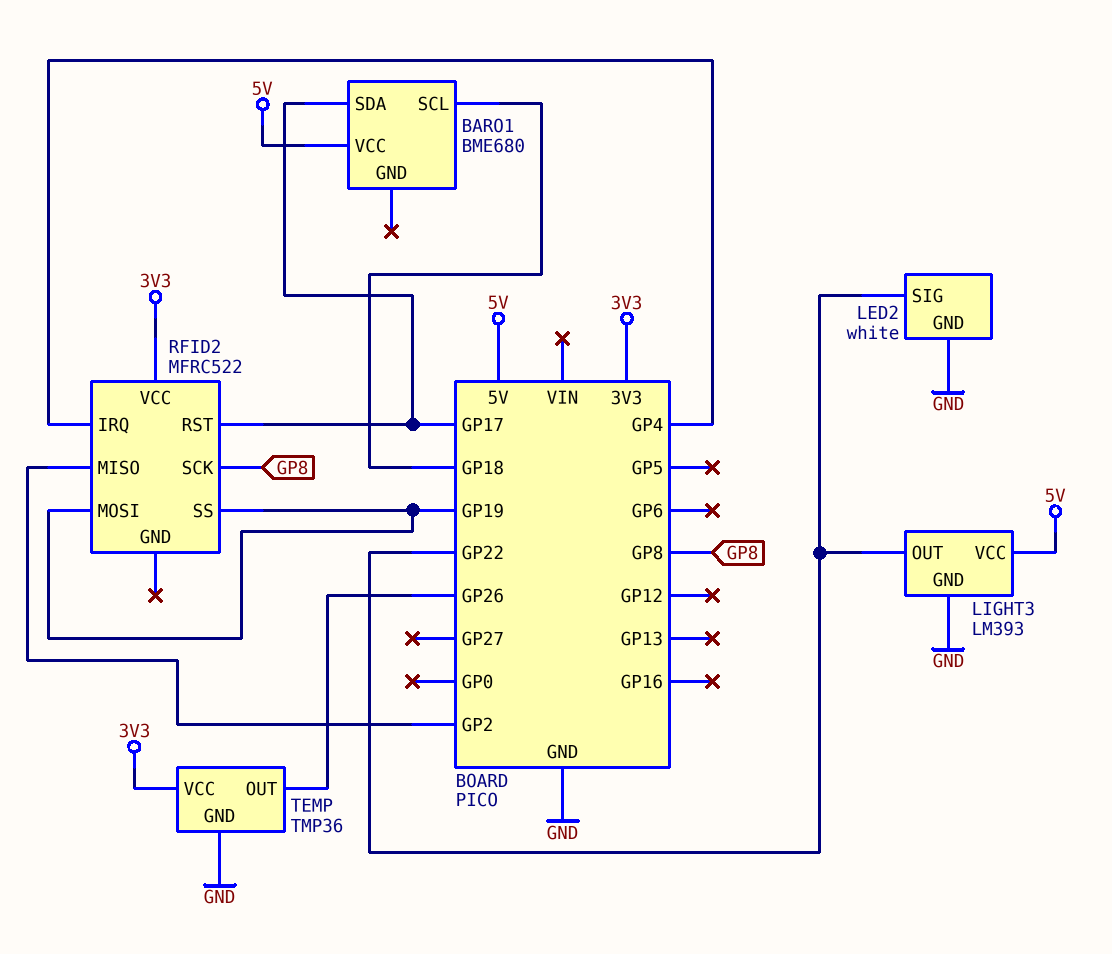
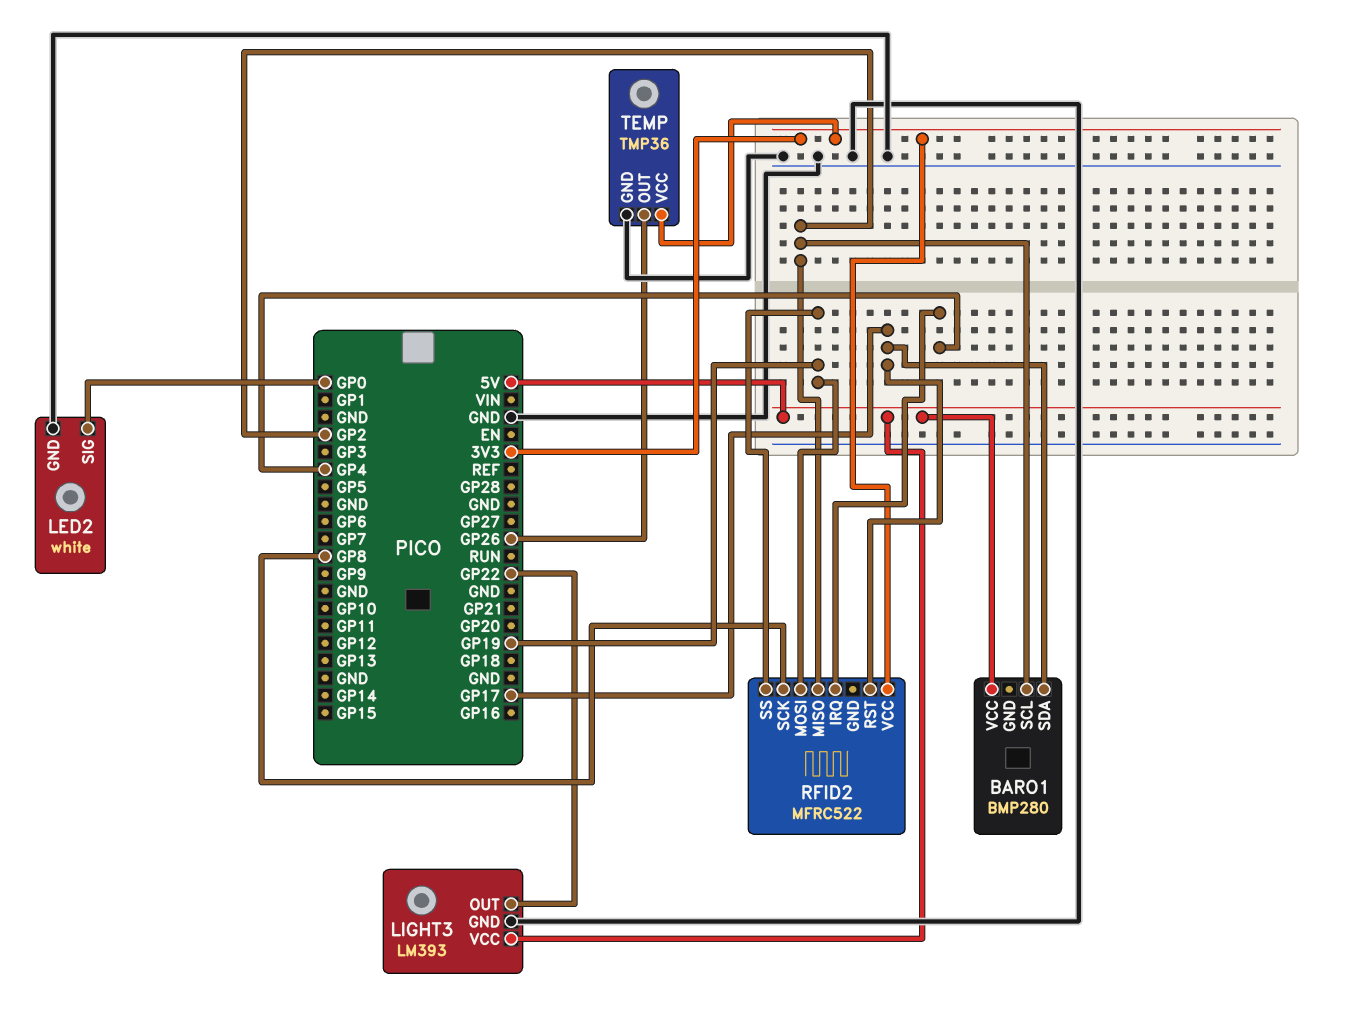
BARO1: BME680 -> BMP280
BARO1 pin SCL: GP18 -> GP2
LED2 pin SIG: GP22 -> GP0

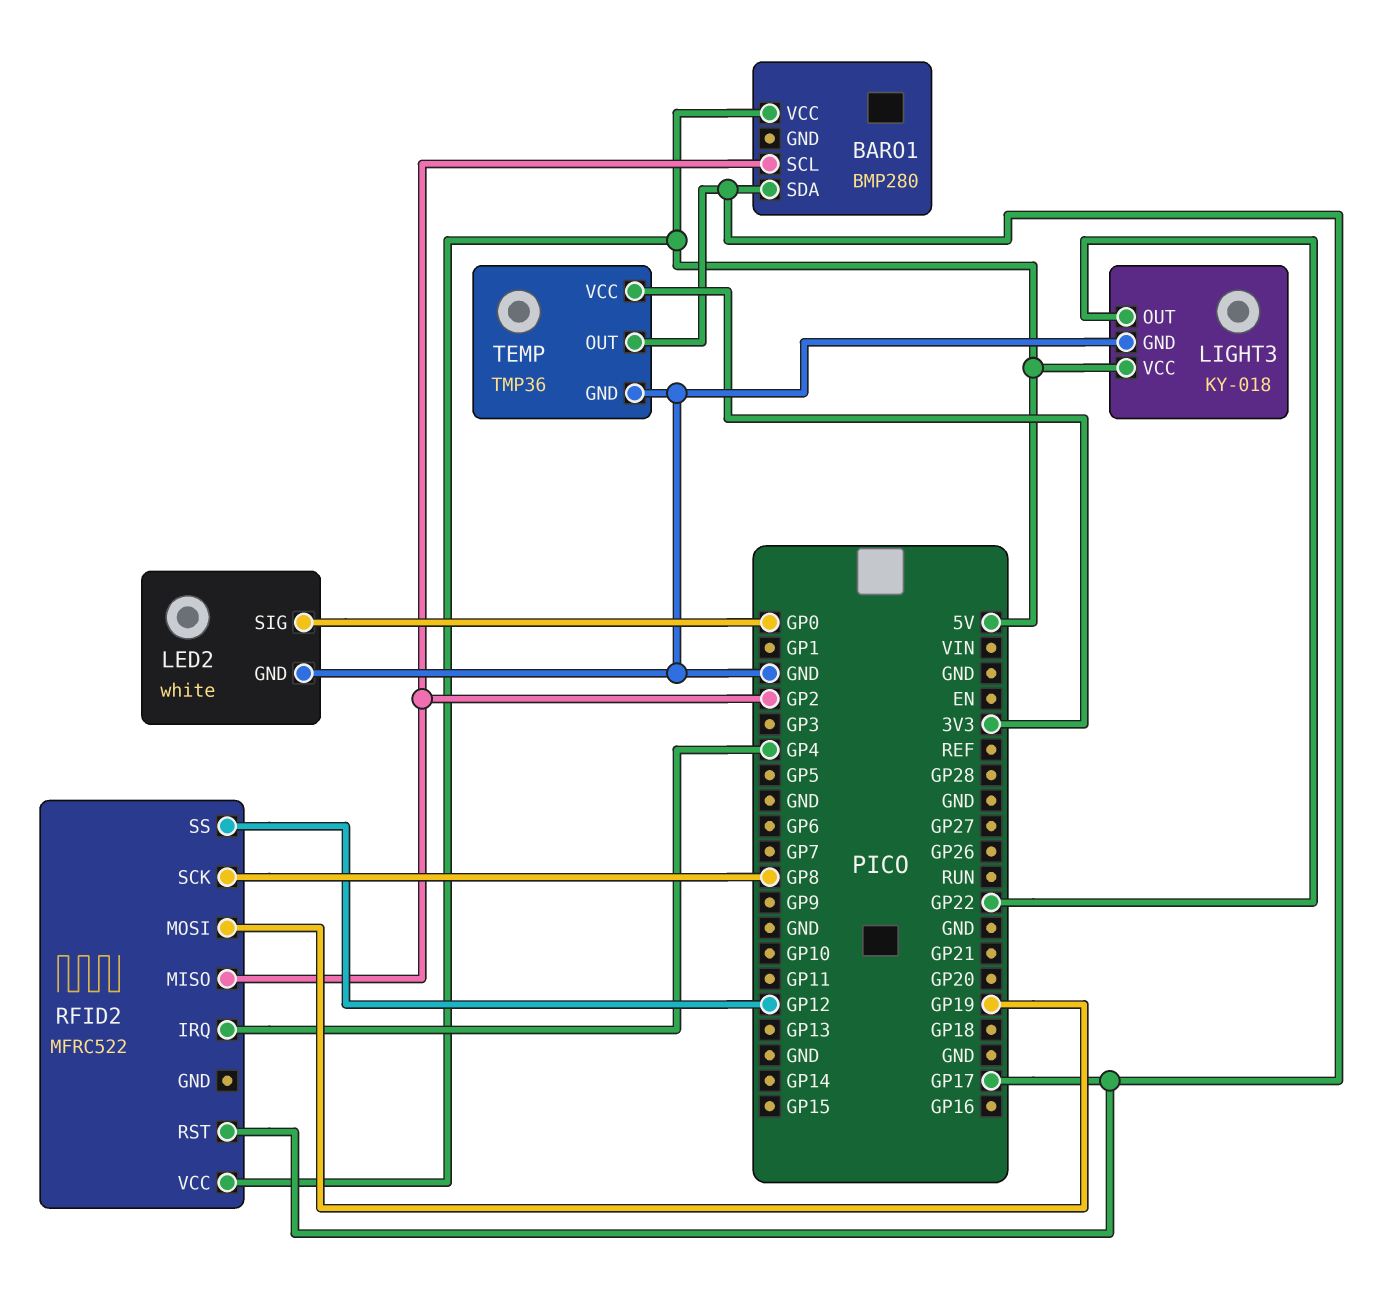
LIGHT3: LM393 -> KY-018
RFID2 pin SS: GP19 -> GP12
RFID2 pin VCC: 3V3 -> 5V
TEMP pin OUT: GP26 -> GP17

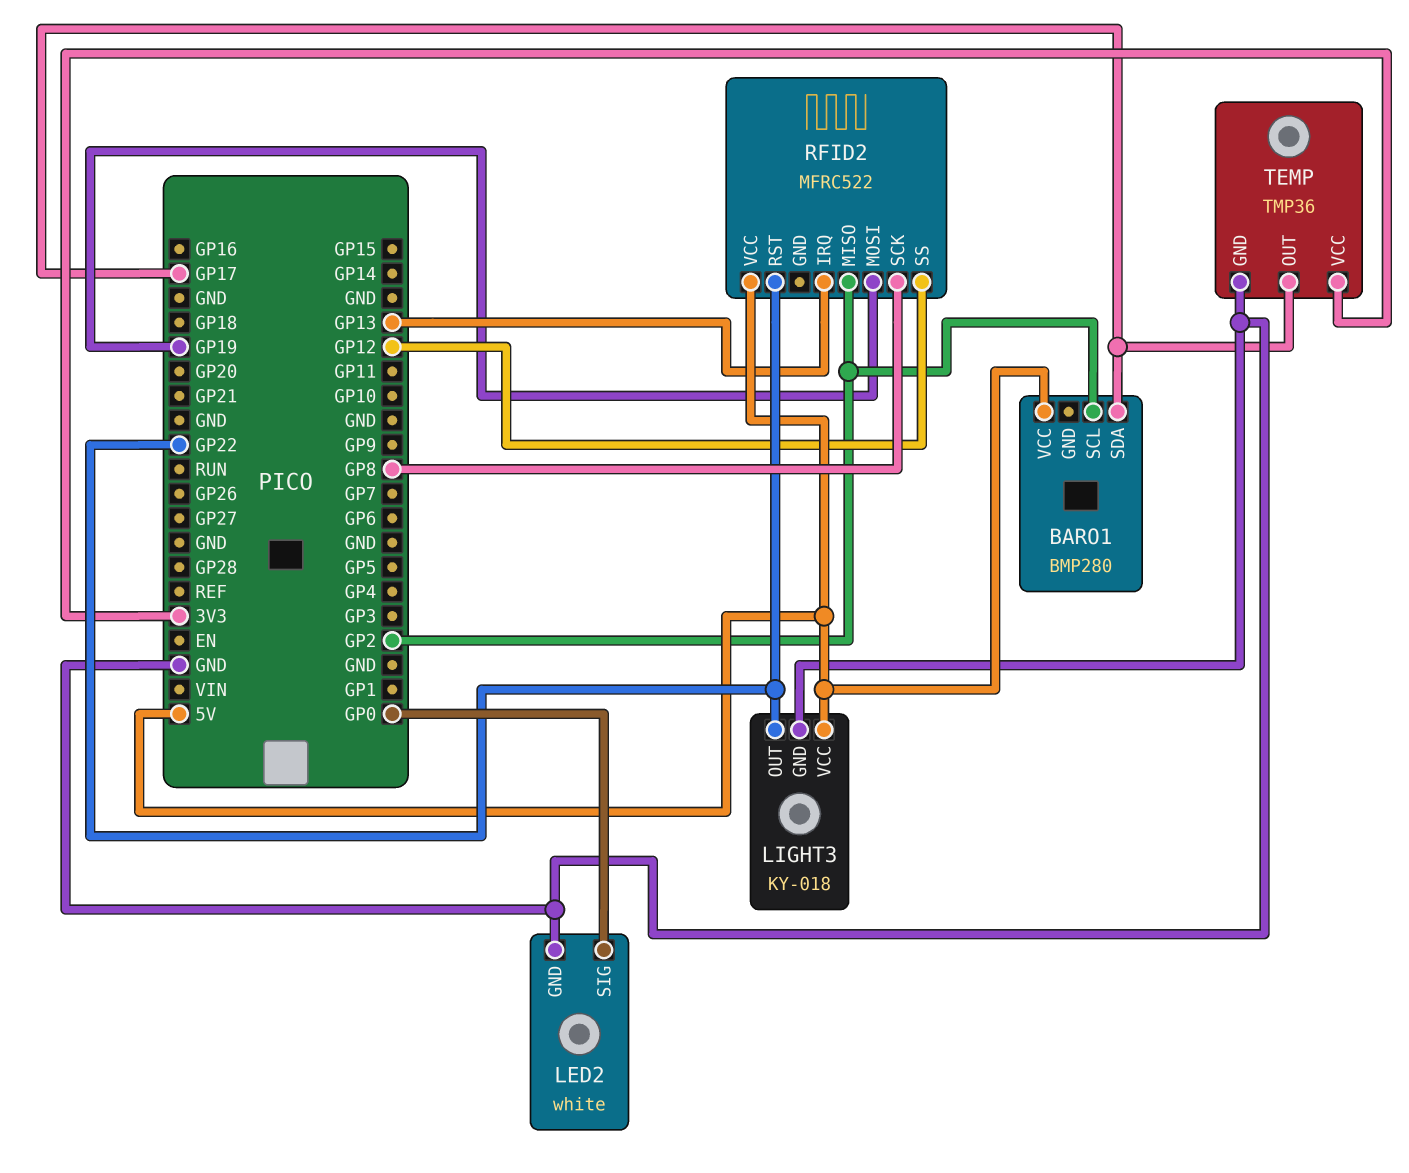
RFID2 pin IRQ: GP4 -> GP13
RFID2 pin RST: GP17 -> GP22

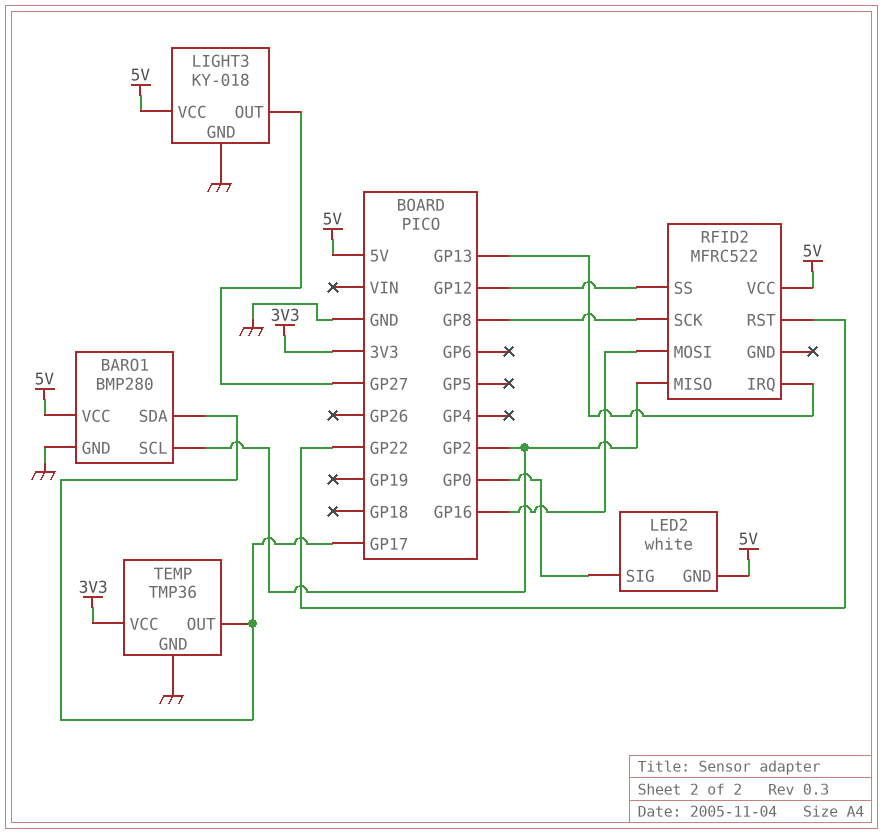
BARO1 pin GND: none -> GND
LED2 pin GND: GND -> 5V
LIGHT3 pin OUT: GP22 -> GP27
RFID2 pin MOSI: GP19 -> GP16

